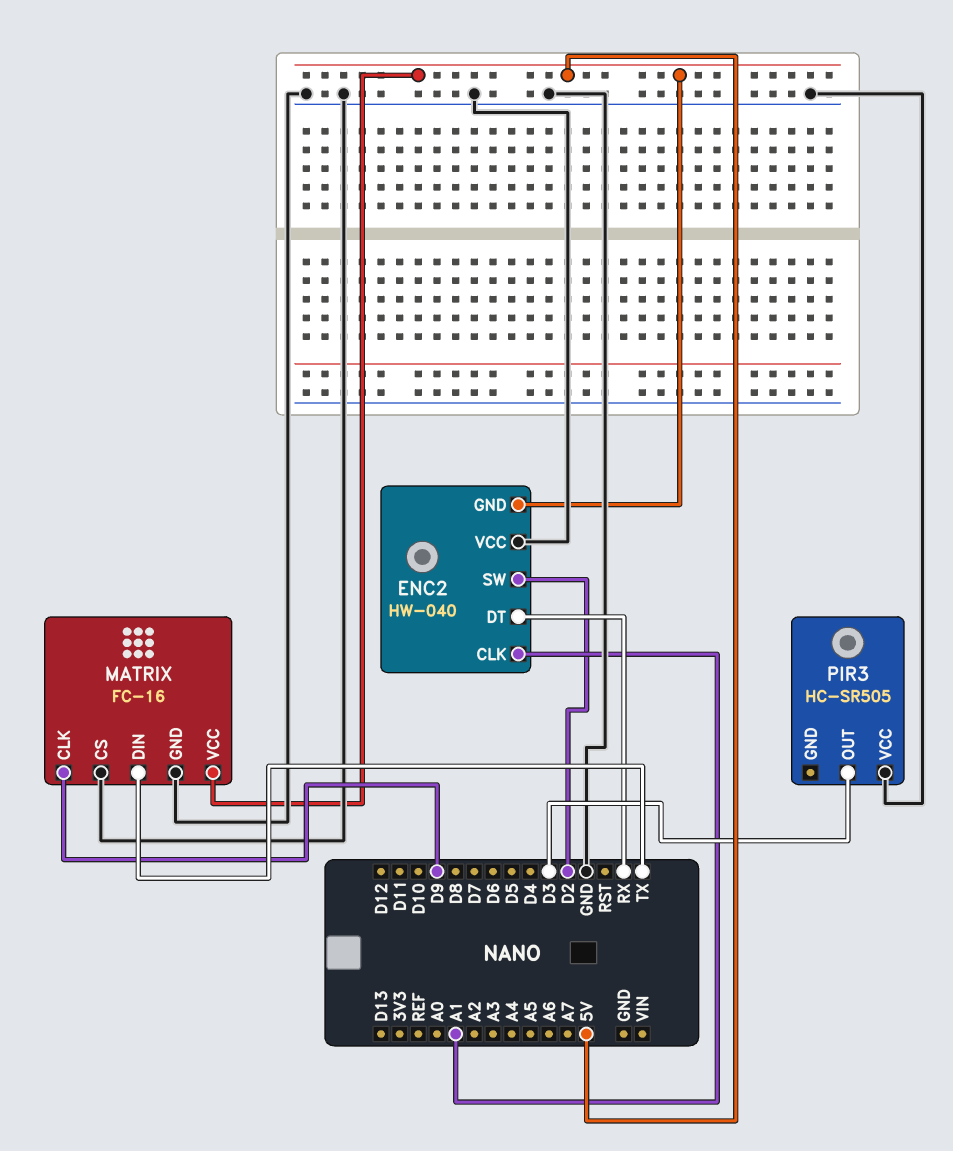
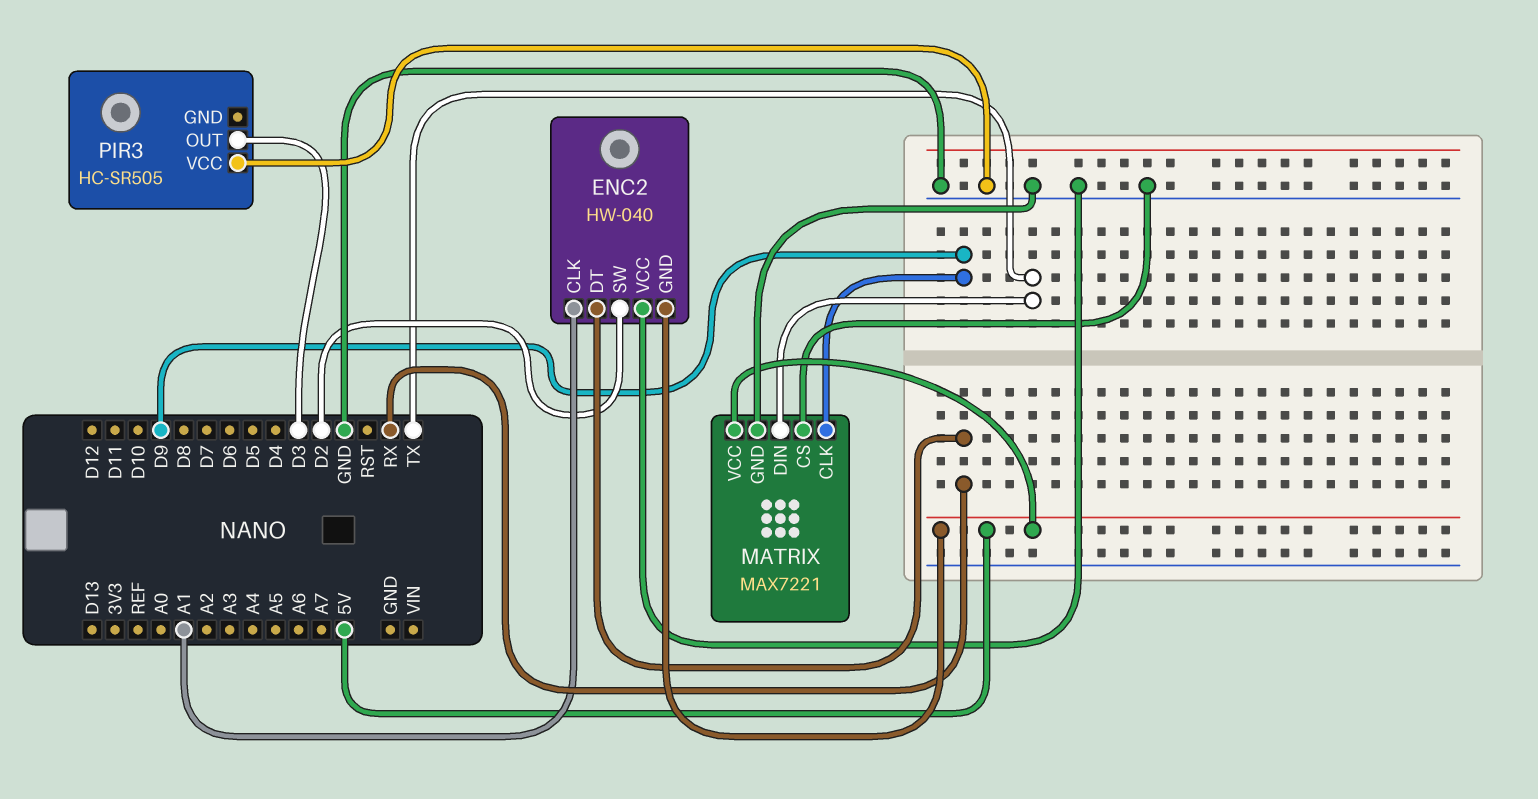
MATRIX: FC-16 -> MAX7221

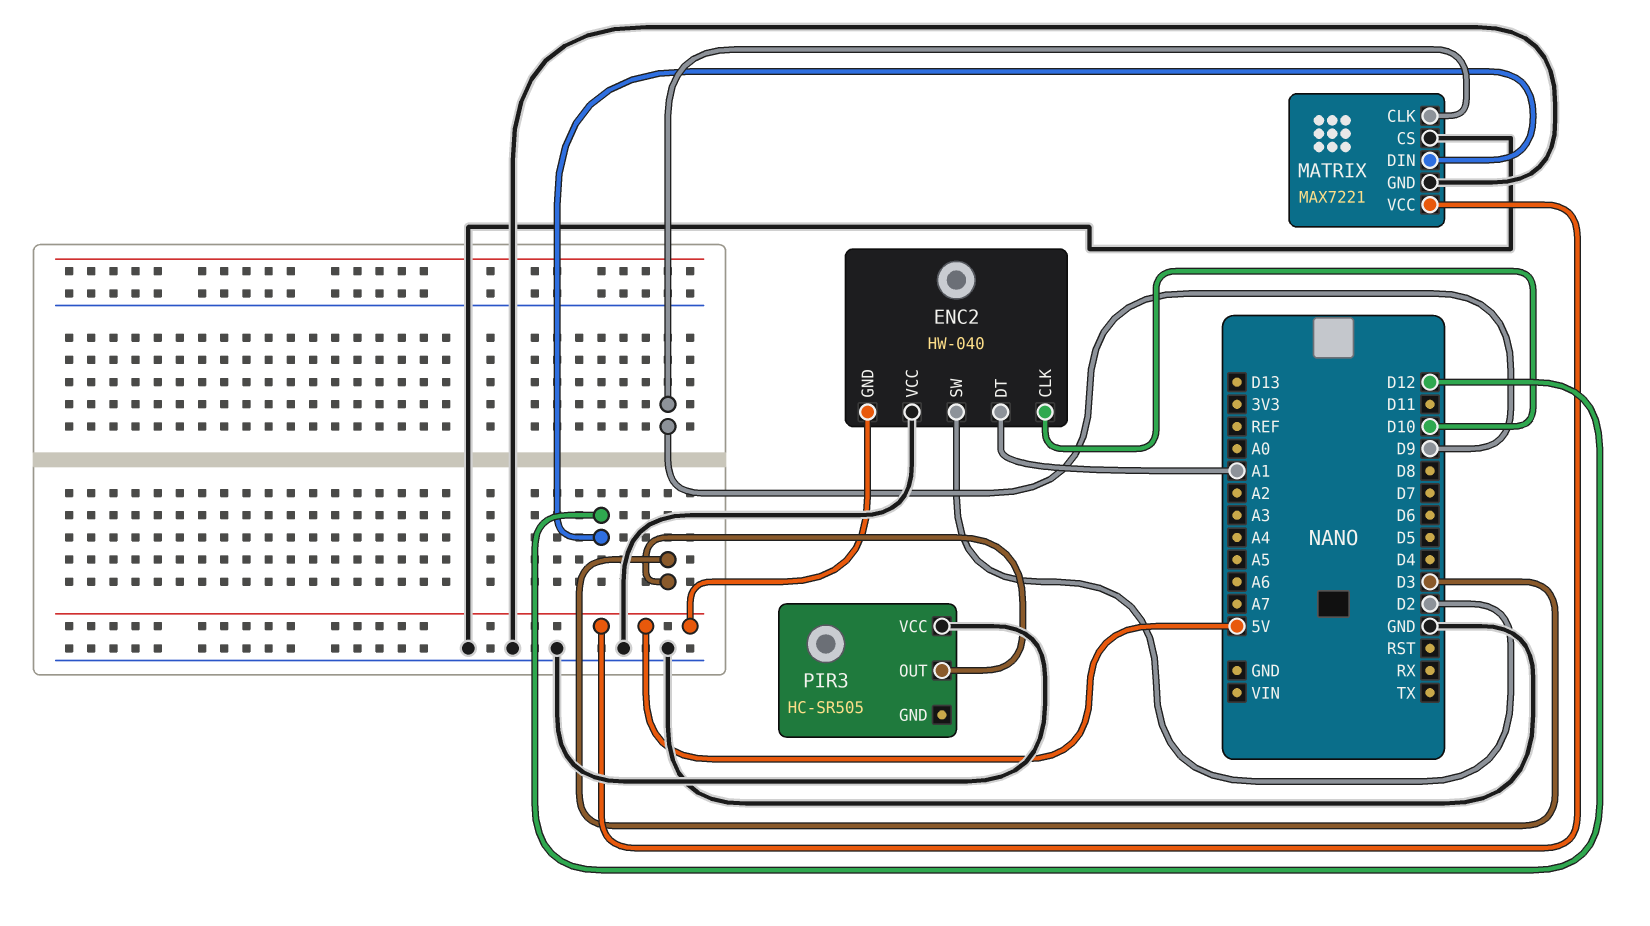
ENC2 pin CLK: A1 -> D10
ENC2 pin DT: RX -> A1
MATRIX pin DIN: TX -> D12

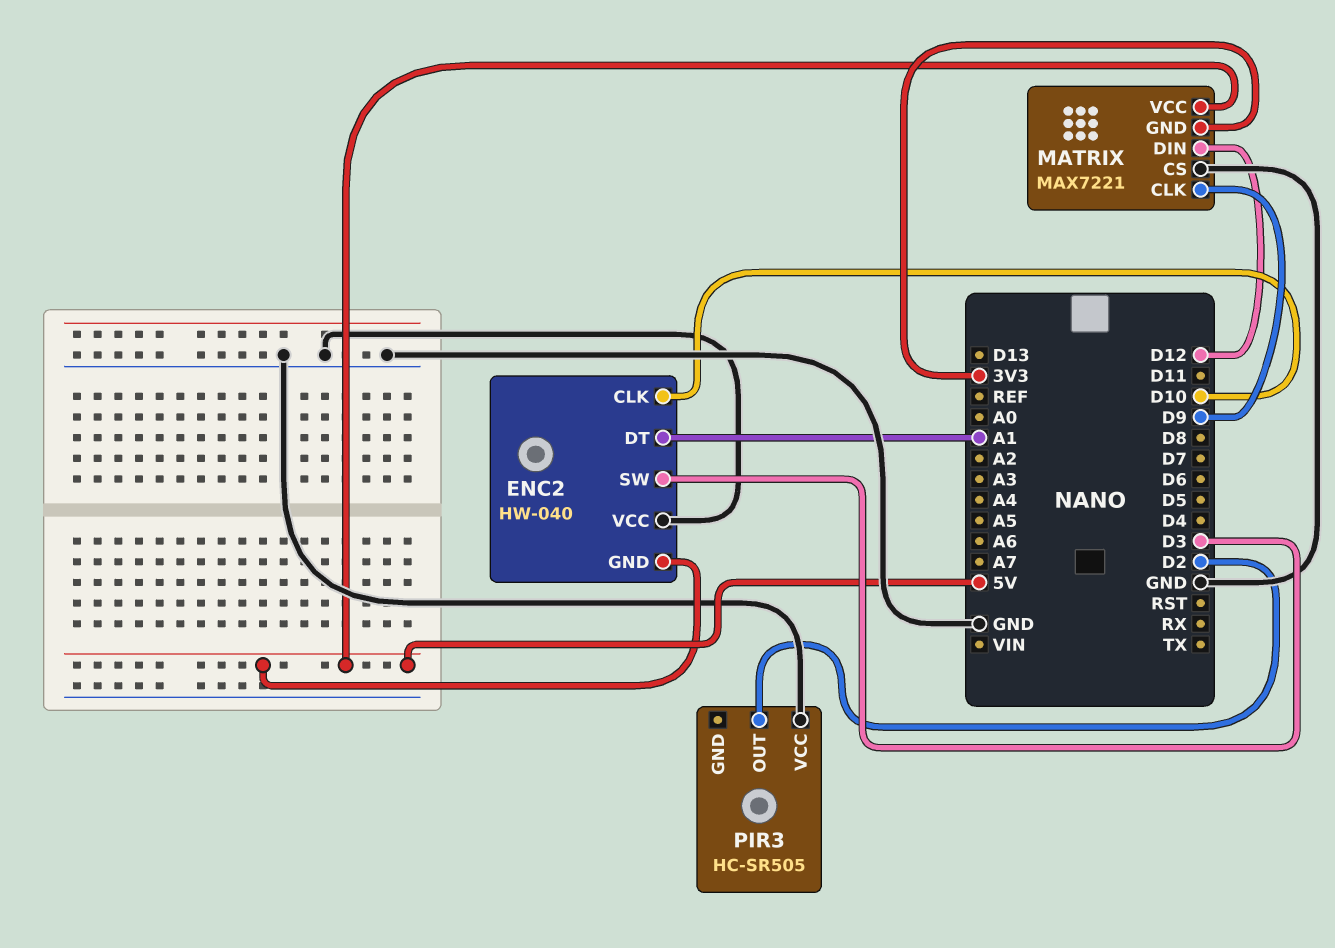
ENC2 pin SW: D2 -> D3
MATRIX pin GND: GND -> 3V3
PIR3 pin OUT: D3 -> D2

